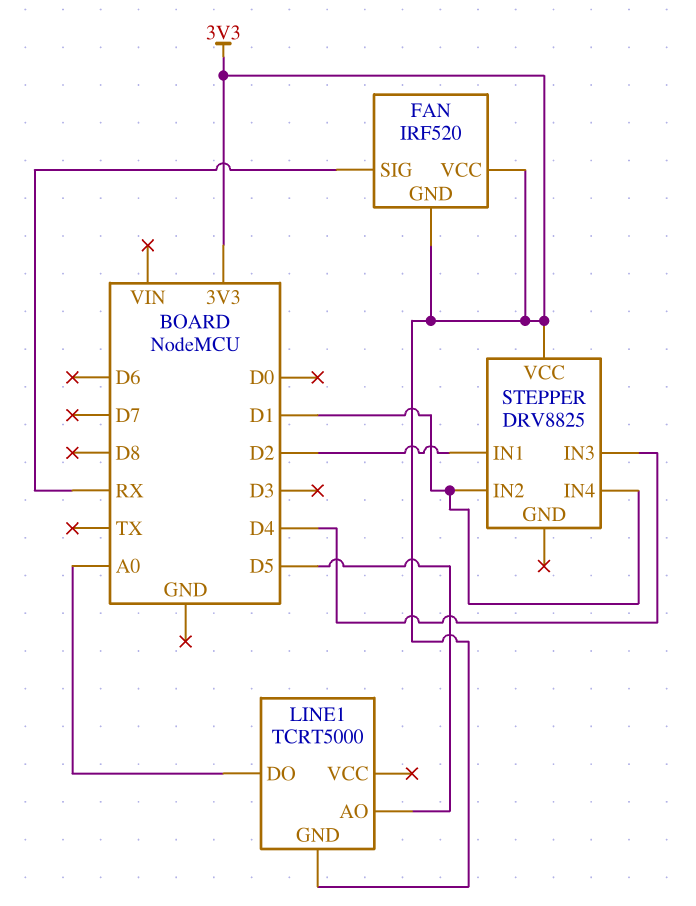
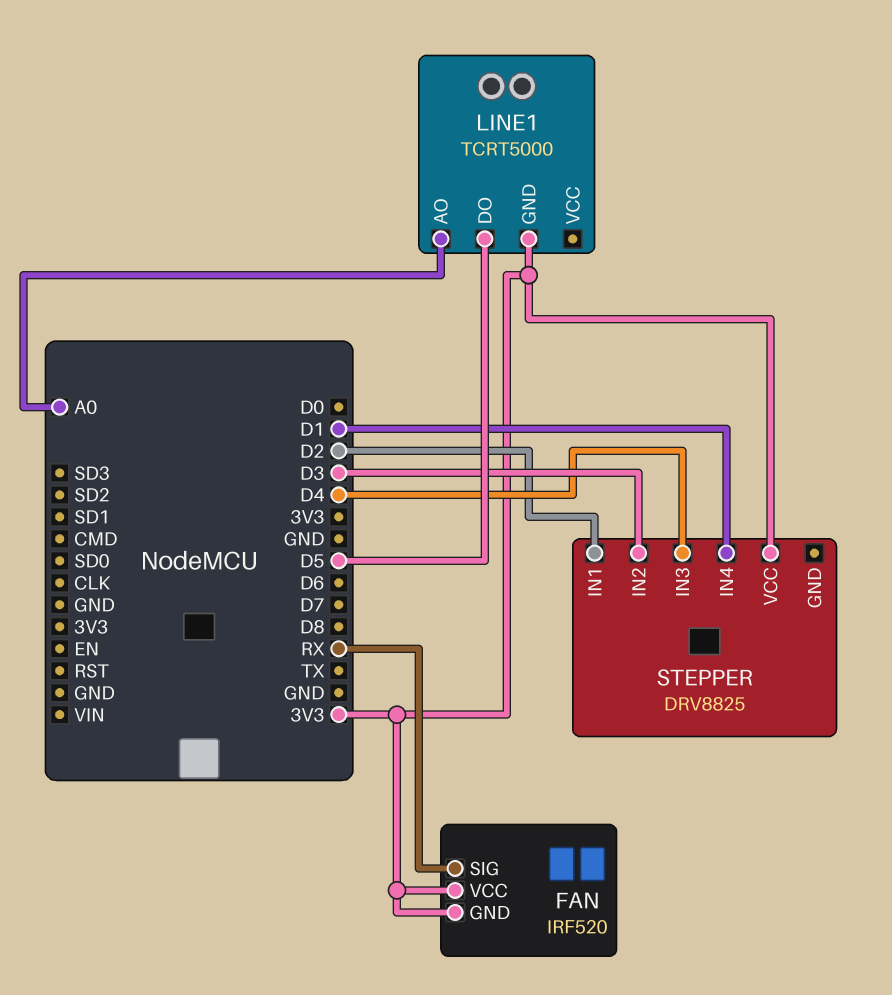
LINE1 pin AO: D5 -> A0
LINE1 pin DO: A0 -> D5
STEPPER pin IN2: D1 -> D3

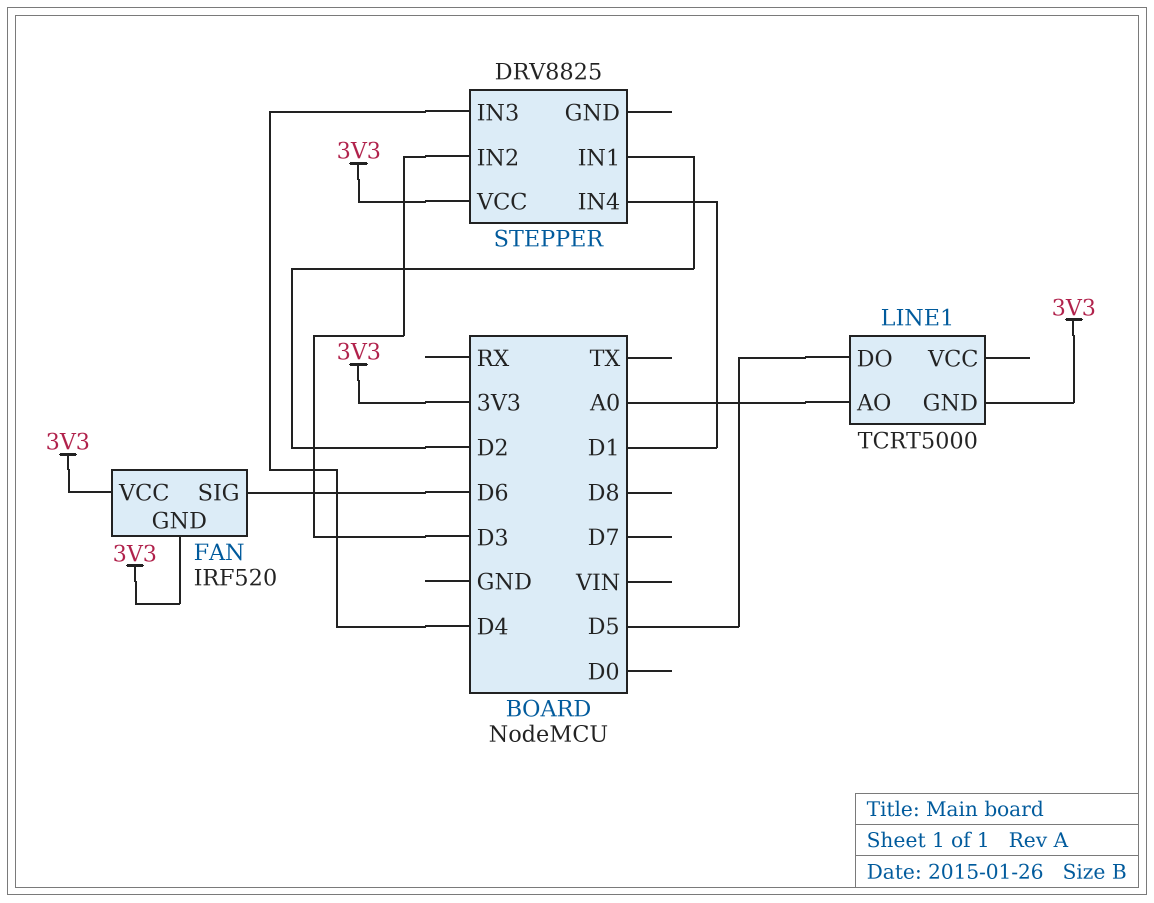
FAN pin SIG: RX -> D6

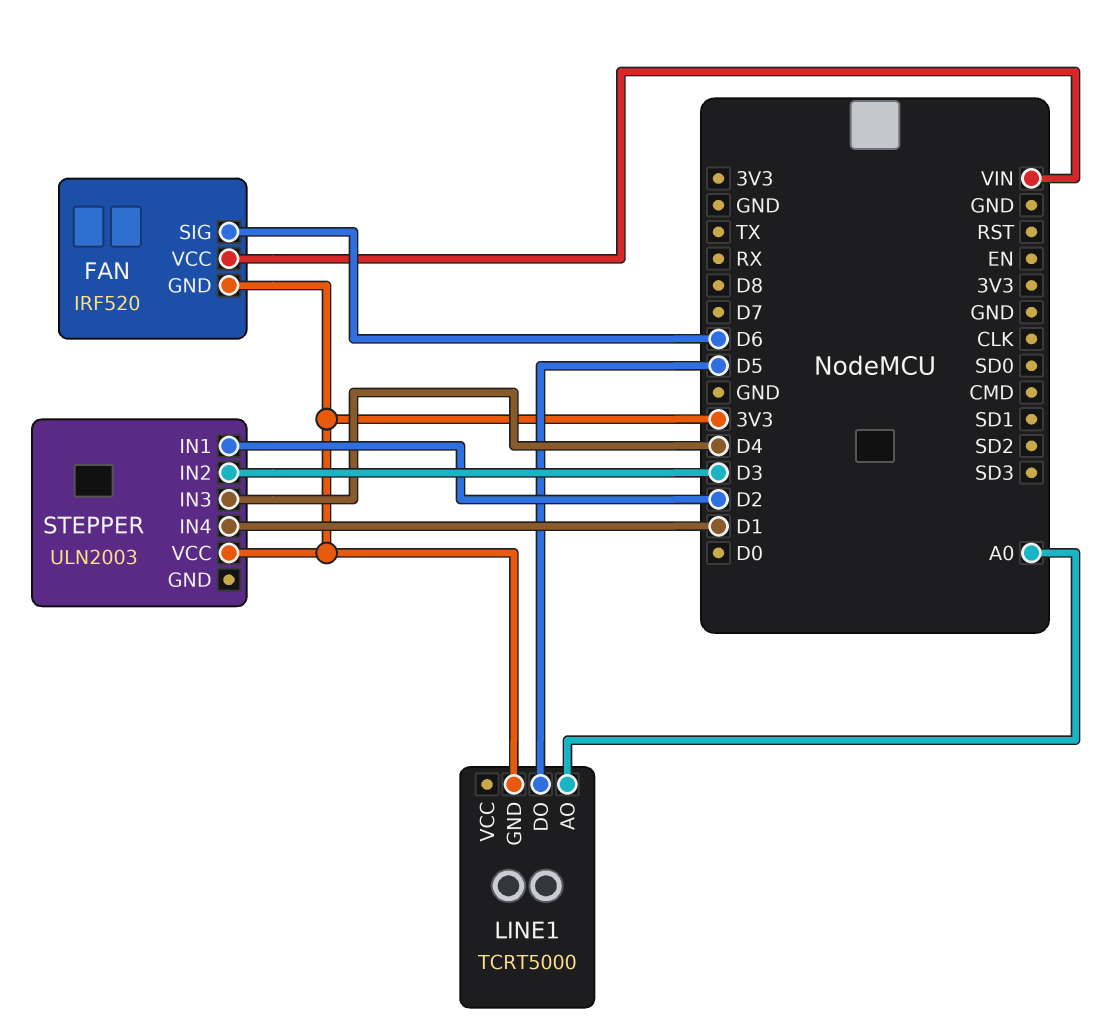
FAN pin VCC: 3V3 -> VIN
STEPPER: DRV8825 -> ULN2003

